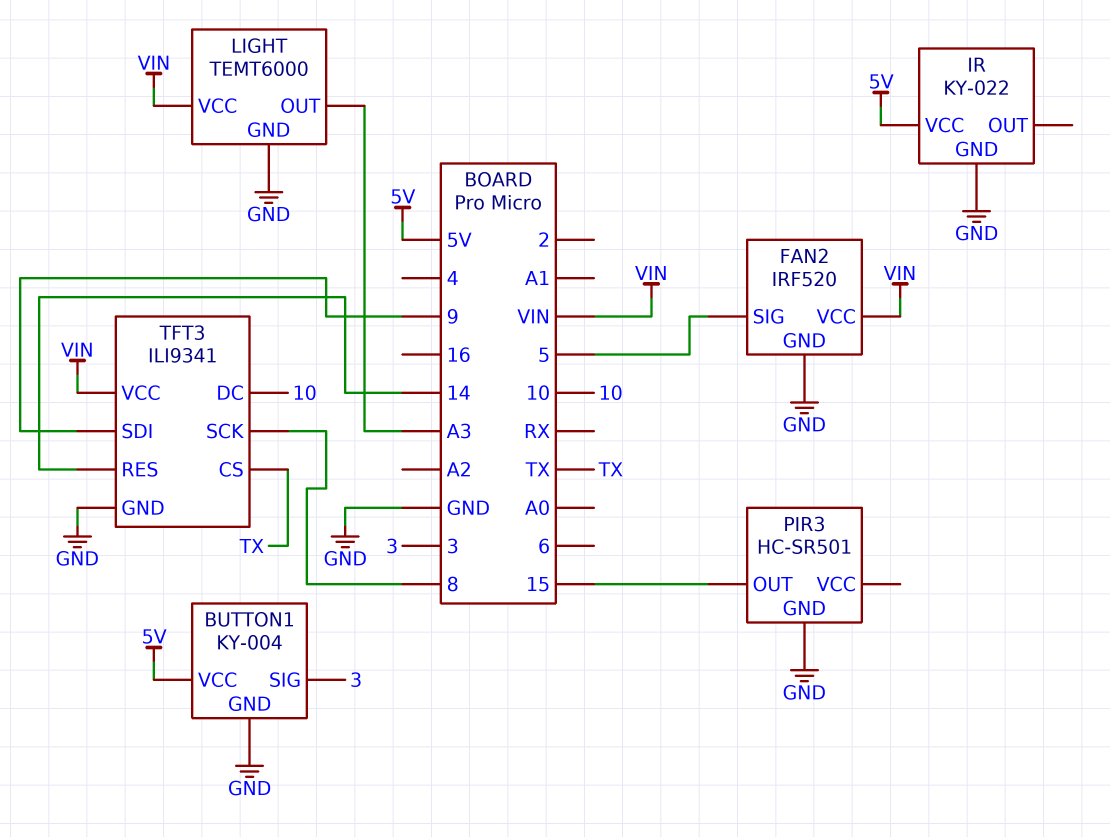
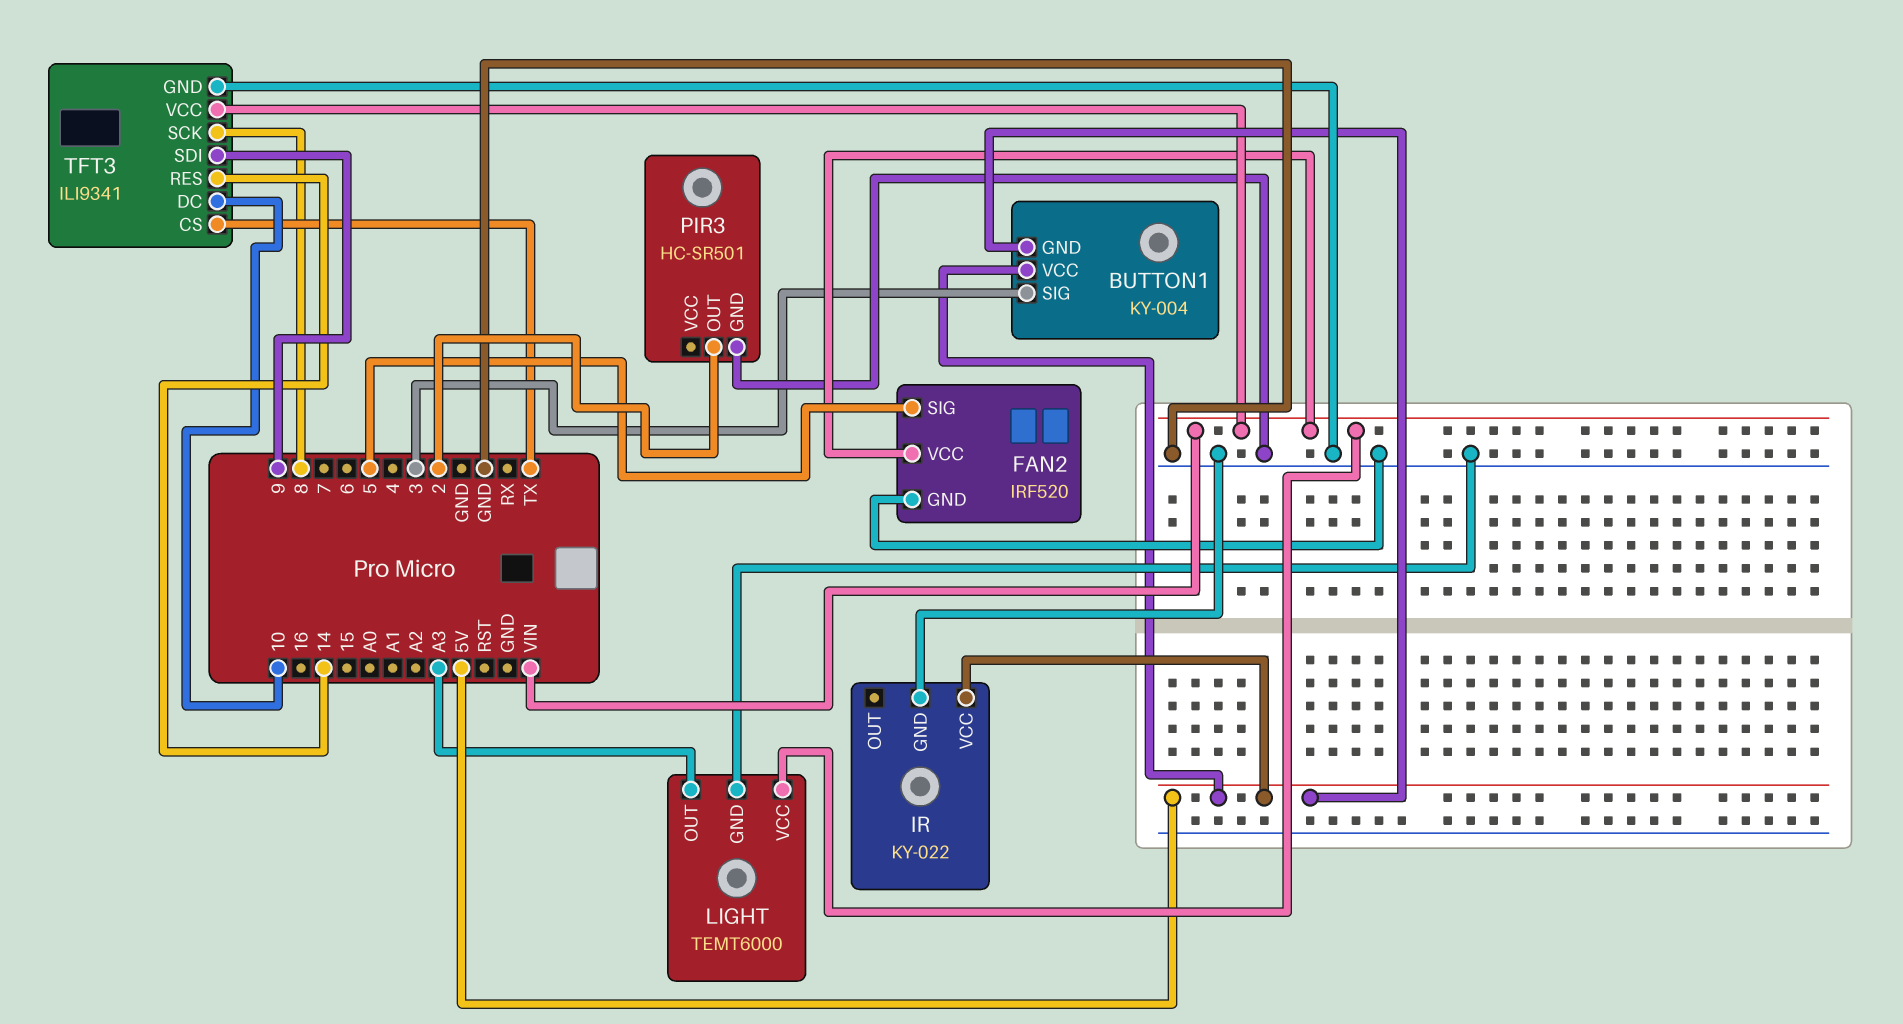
BUTTON1 pin GND: GND -> 5V
PIR3 pin OUT: 15 -> 2

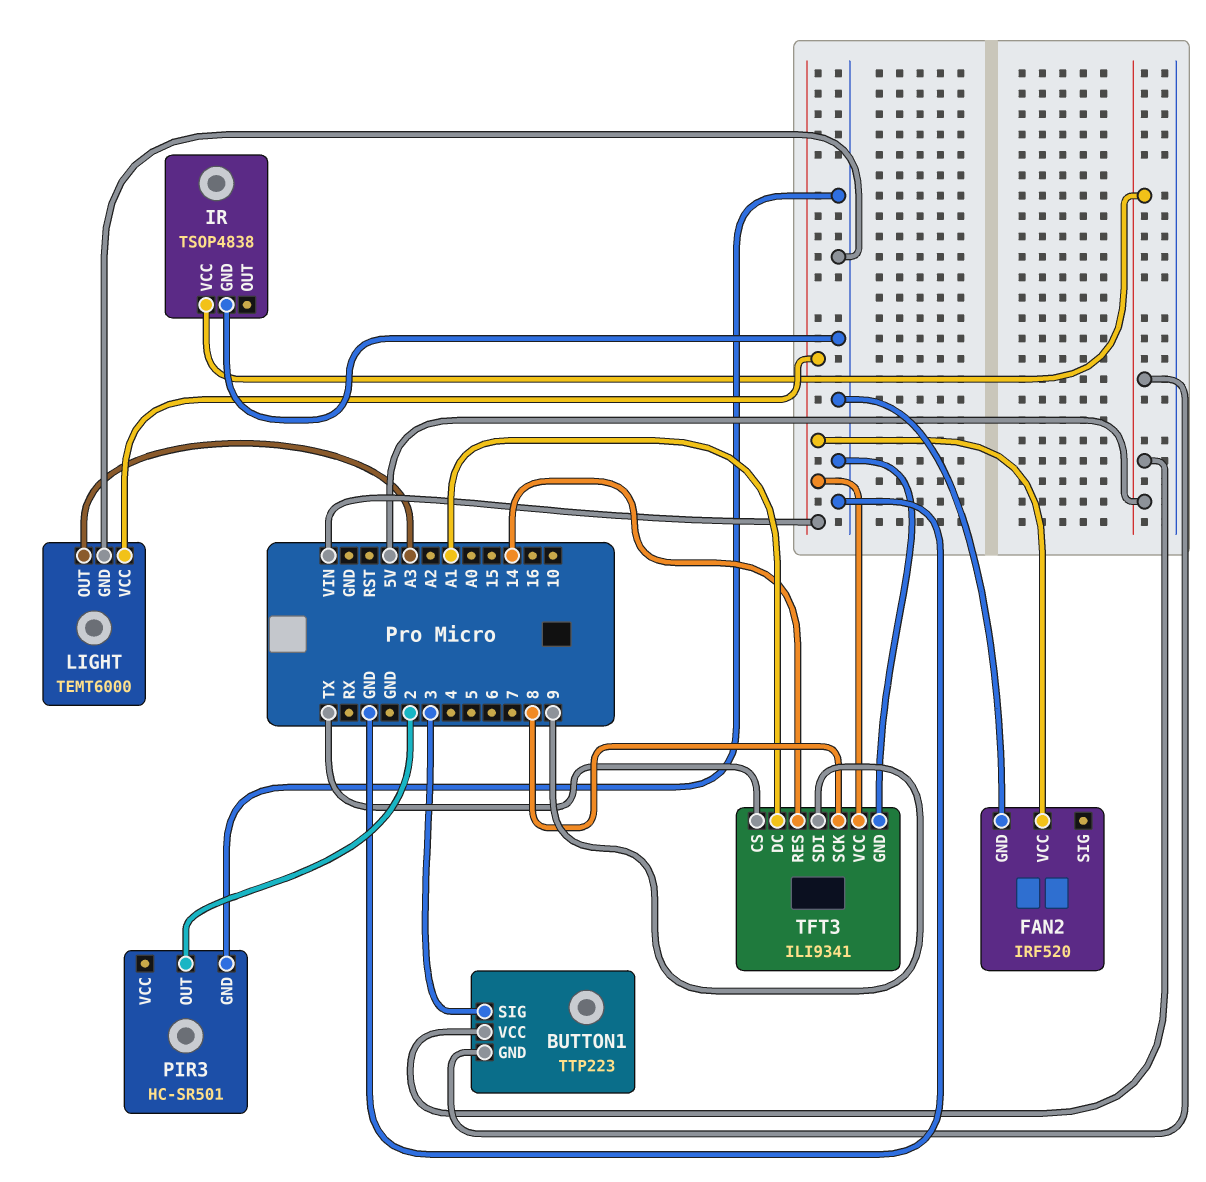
BUTTON1: KY-004 -> TTP223
FAN2 pin SIG: 5 -> none
IR: KY-022 -> TSOP4838
TFT3 pin DC: 10 -> A1

